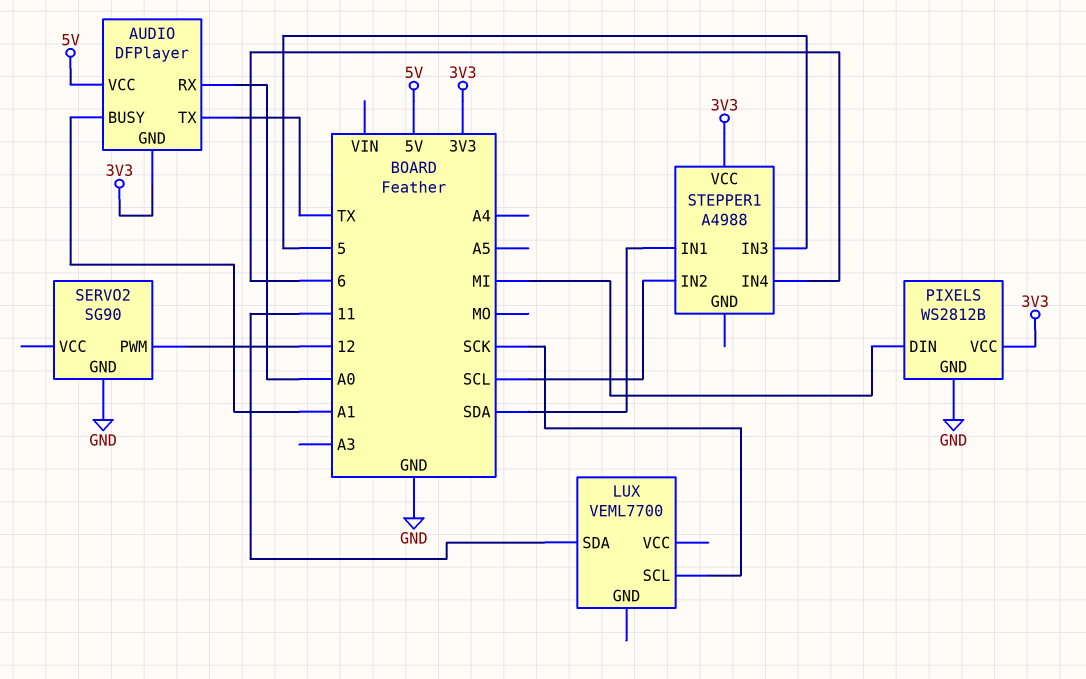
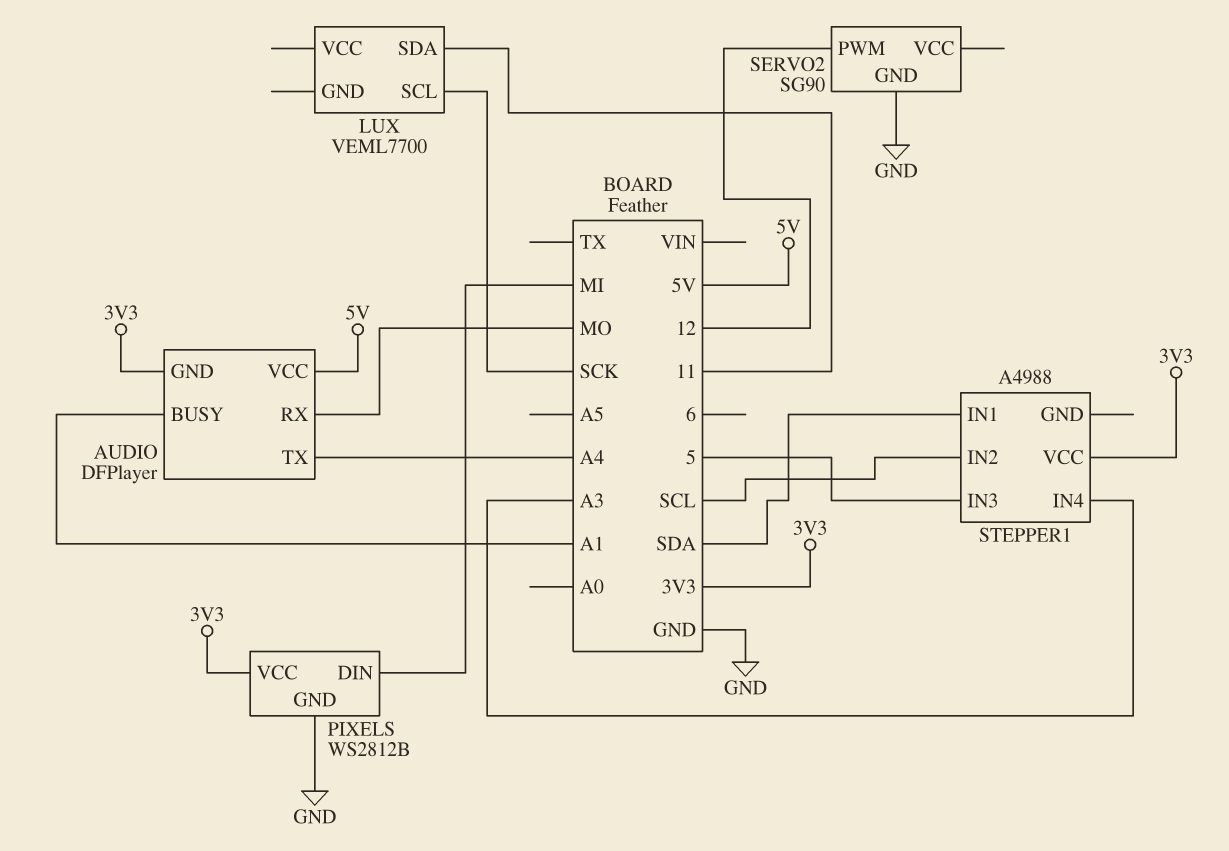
AUDIO pin RX: A0 -> MO
AUDIO pin TX: TX -> A4
STEPPER1 pin IN4: 6 -> A3

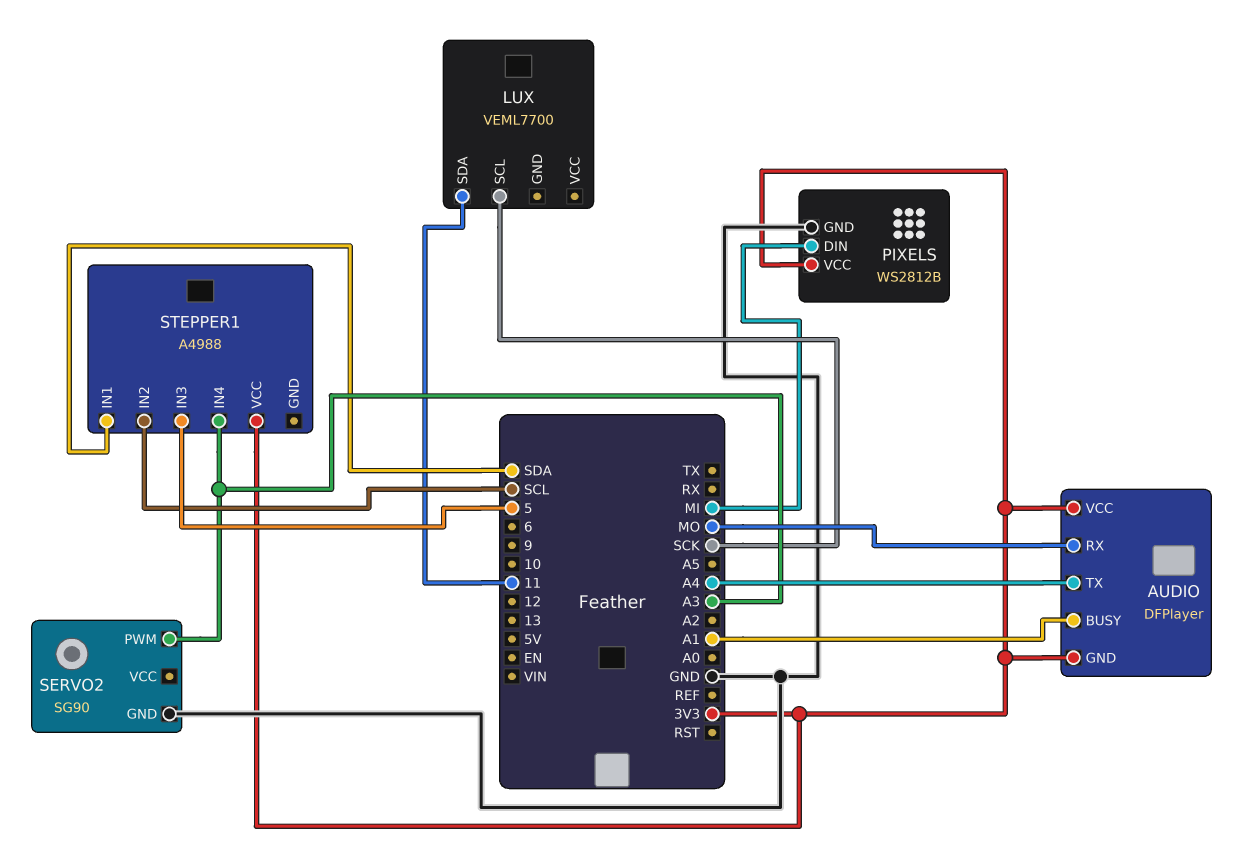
AUDIO pin VCC: 5V -> 3V3
SERVO2 pin PWM: 12 -> A3

